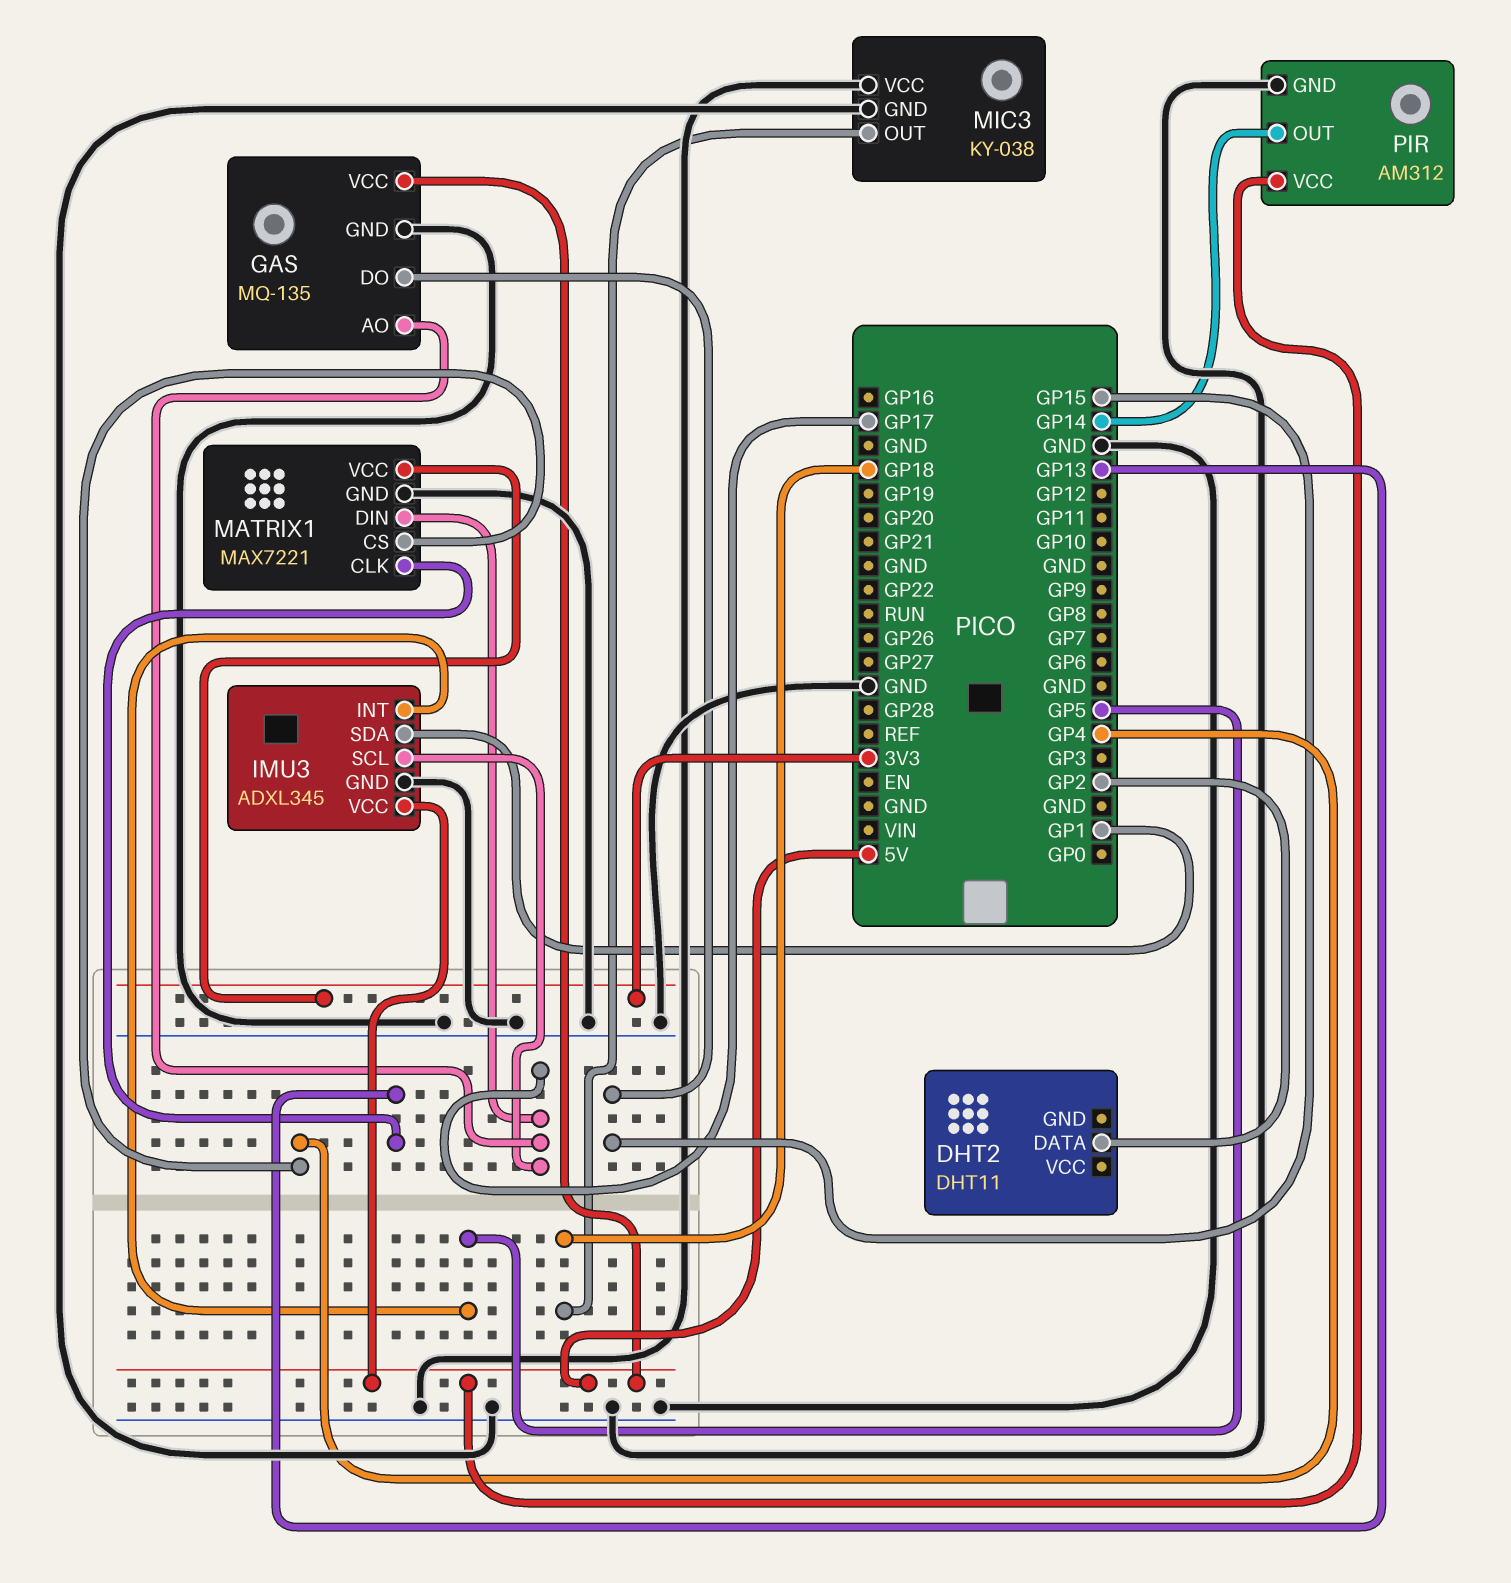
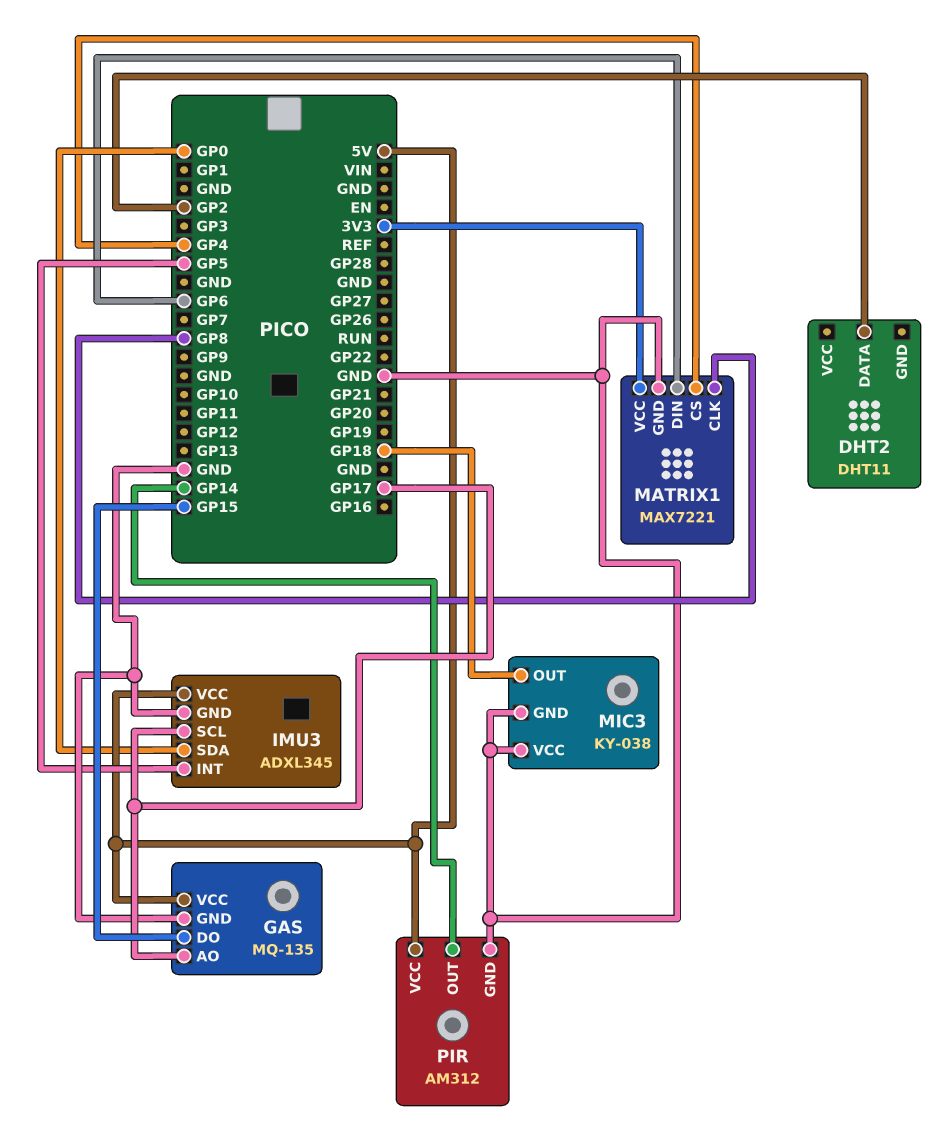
IMU3 pin SDA: GP1 -> GP0
MATRIX1 pin CLK: GP13 -> GP8
MATRIX1 pin DIN: GP17 -> GP6

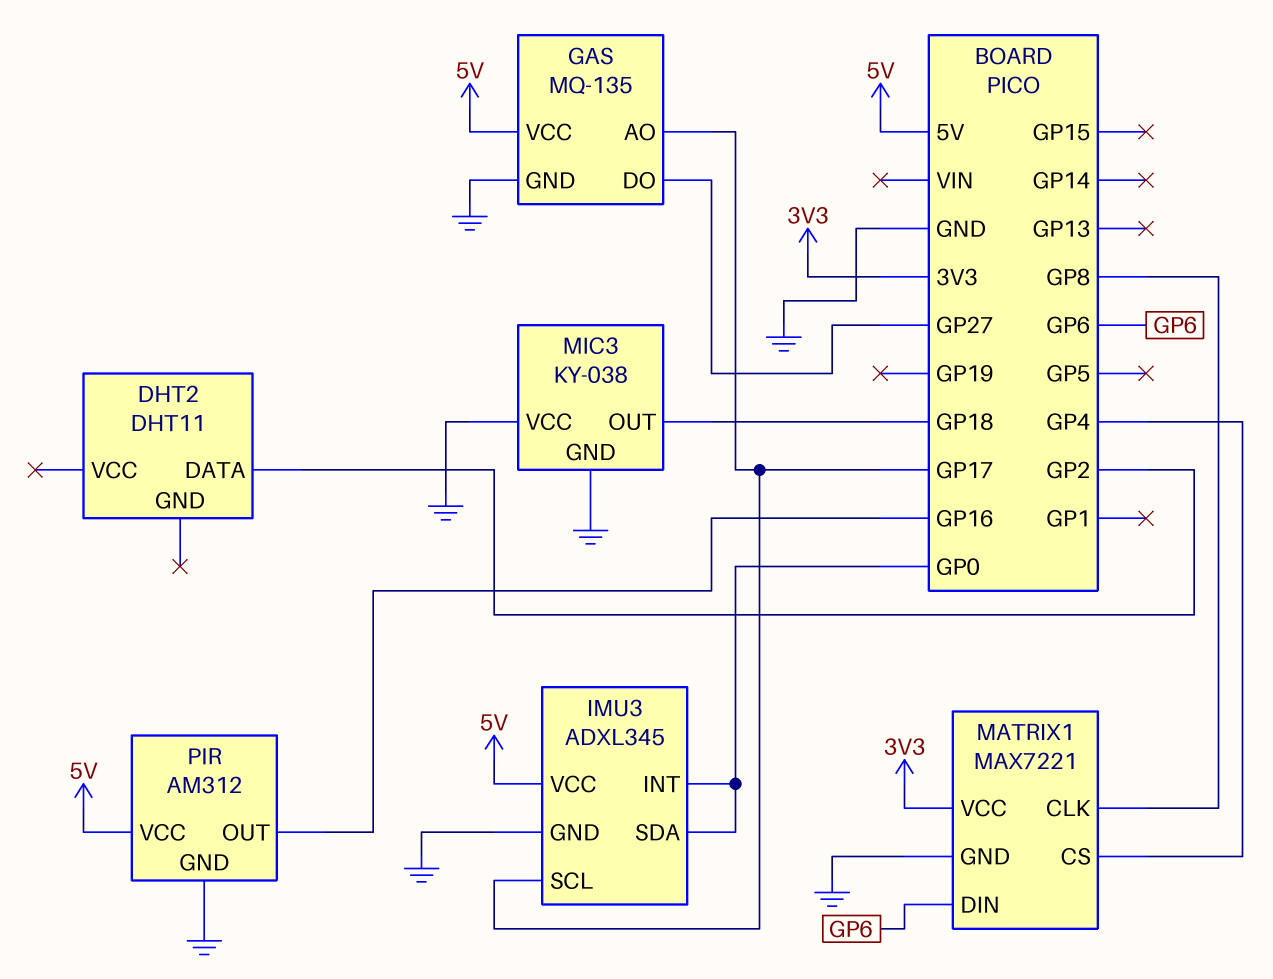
GAS pin DO: GP15 -> GP27
IMU3 pin INT: GP5 -> GP0
PIR pin OUT: GP14 -> GP16

